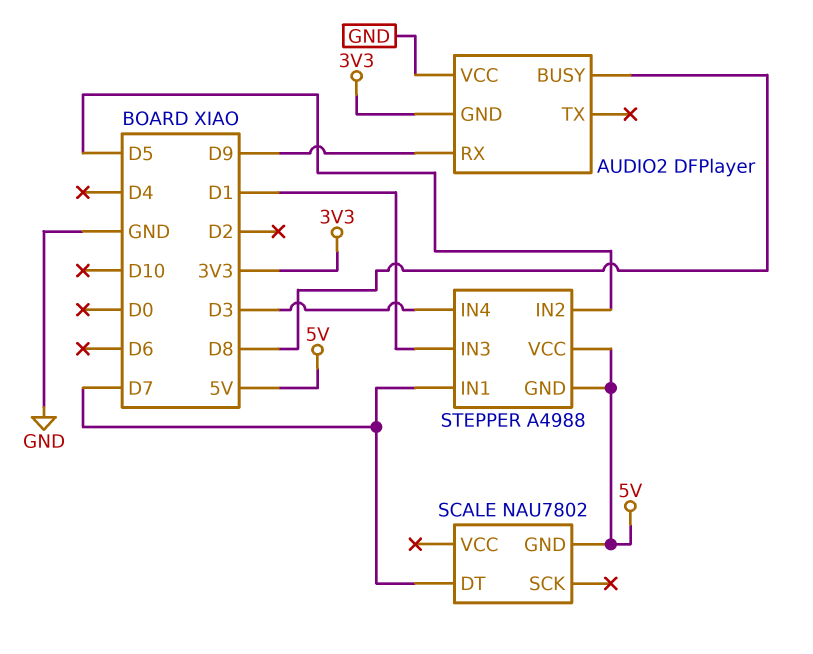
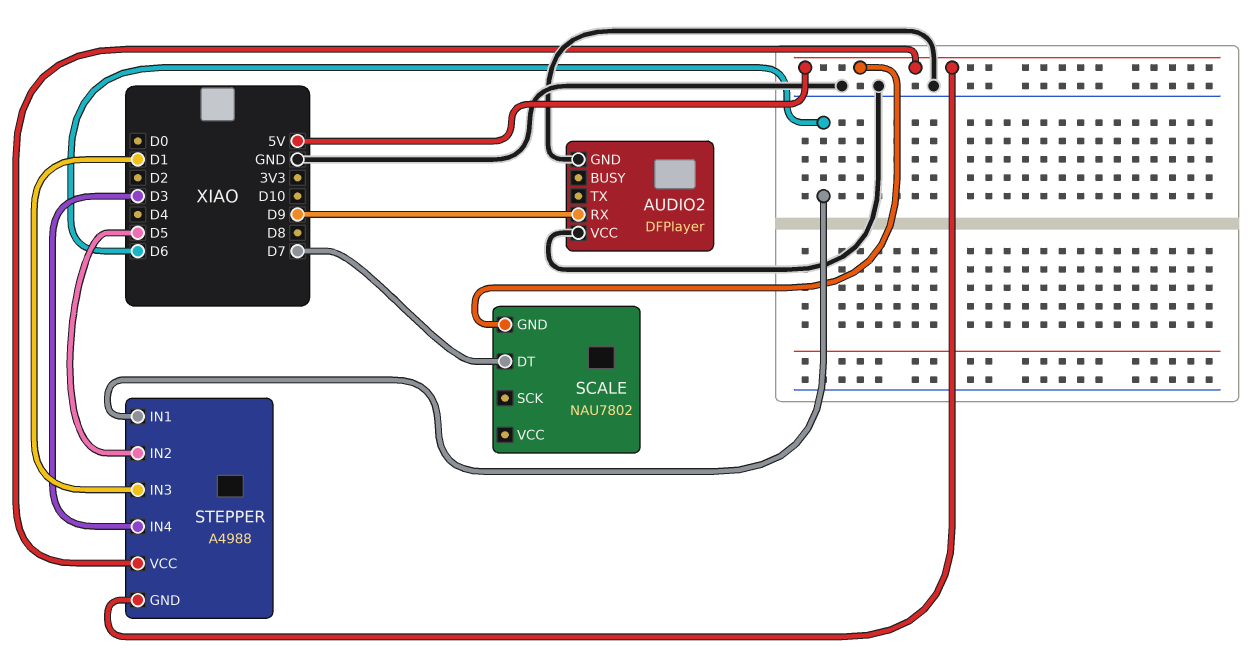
AUDIO2 pin BUSY: D8 -> none
AUDIO2 pin GND: 3V3 -> GND
STEPPER pin IN1: D7 -> D6

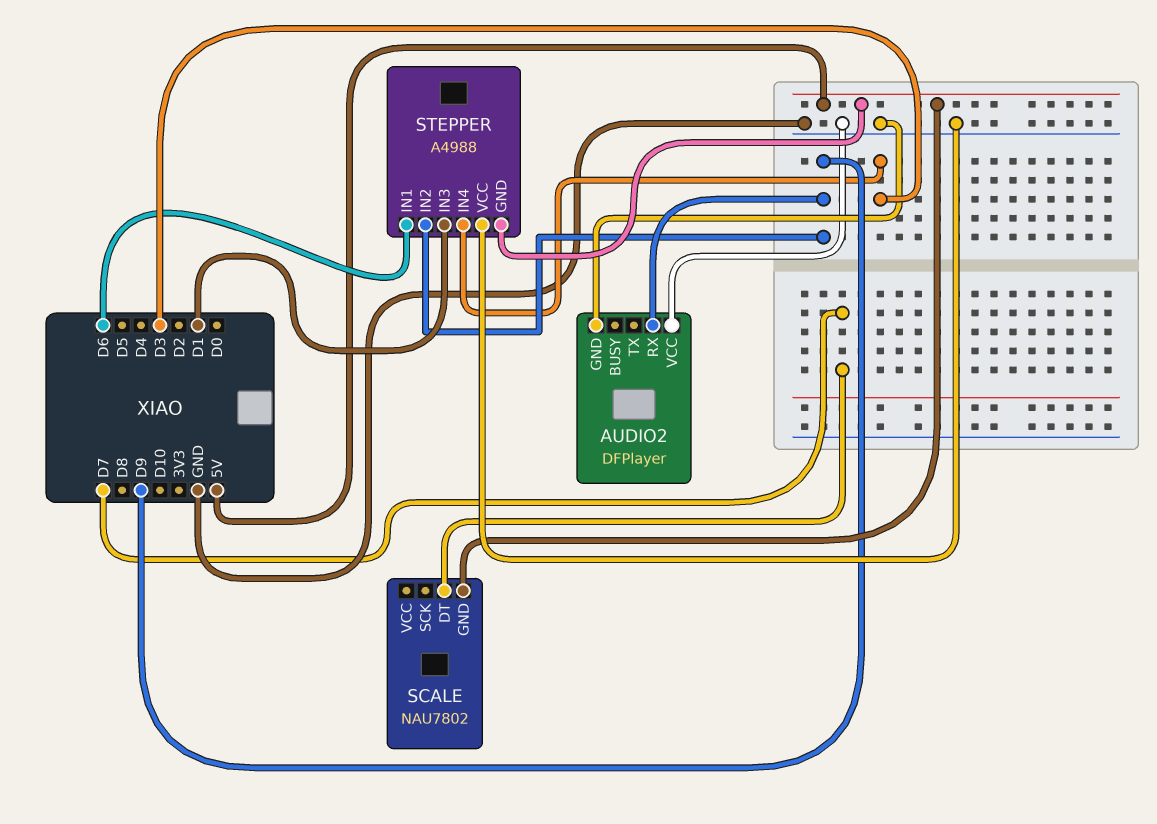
STEPPER pin IN2: D5 -> D9
STEPPER pin VCC: 5V -> GND

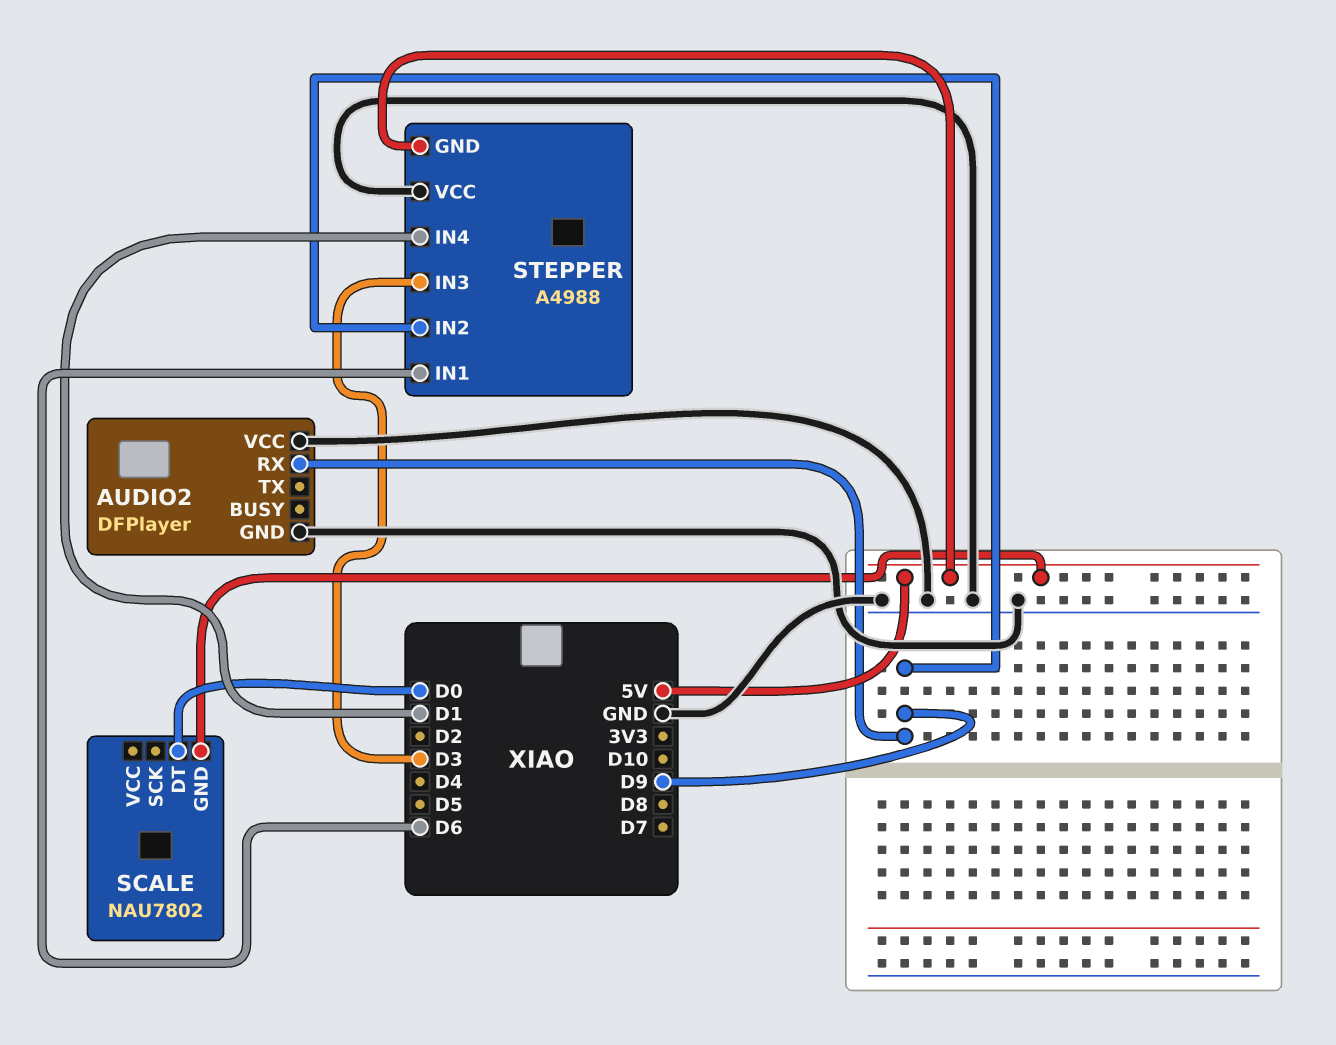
SCALE pin DT: D7 -> D0
STEPPER pin IN3: D1 -> D3
STEPPER pin IN4: D3 -> D1

